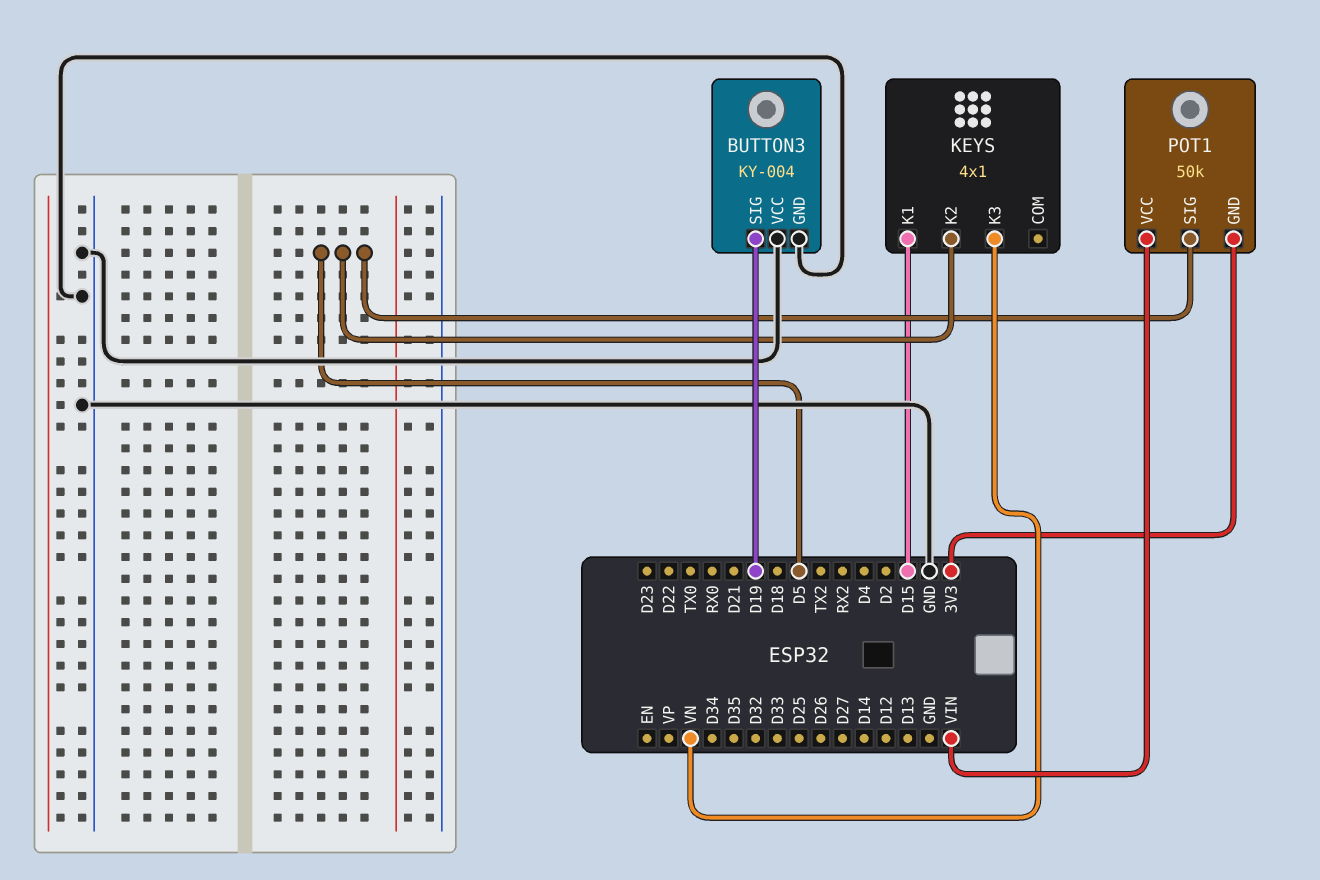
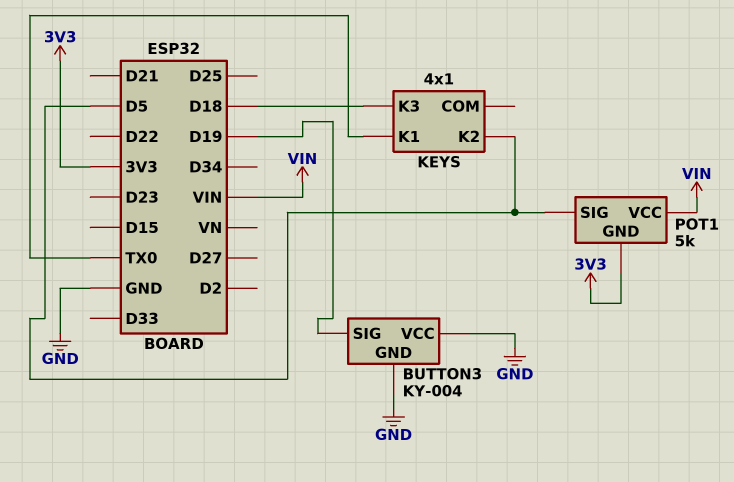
KEYS pin K1: D15 -> TX0
KEYS pin K3: VN -> D18
POT1: 50k -> 5k

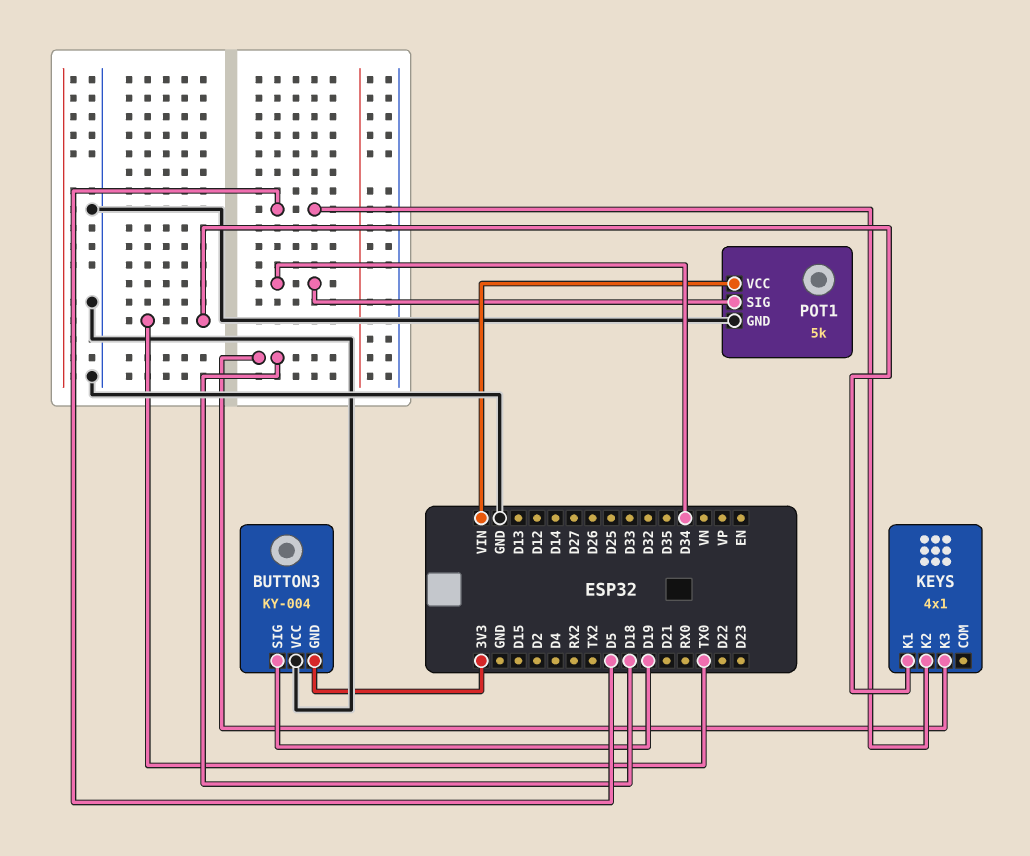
BUTTON3 pin GND: GND -> 3V3
POT1 pin GND: 3V3 -> GND
POT1 pin SIG: D5 -> D34

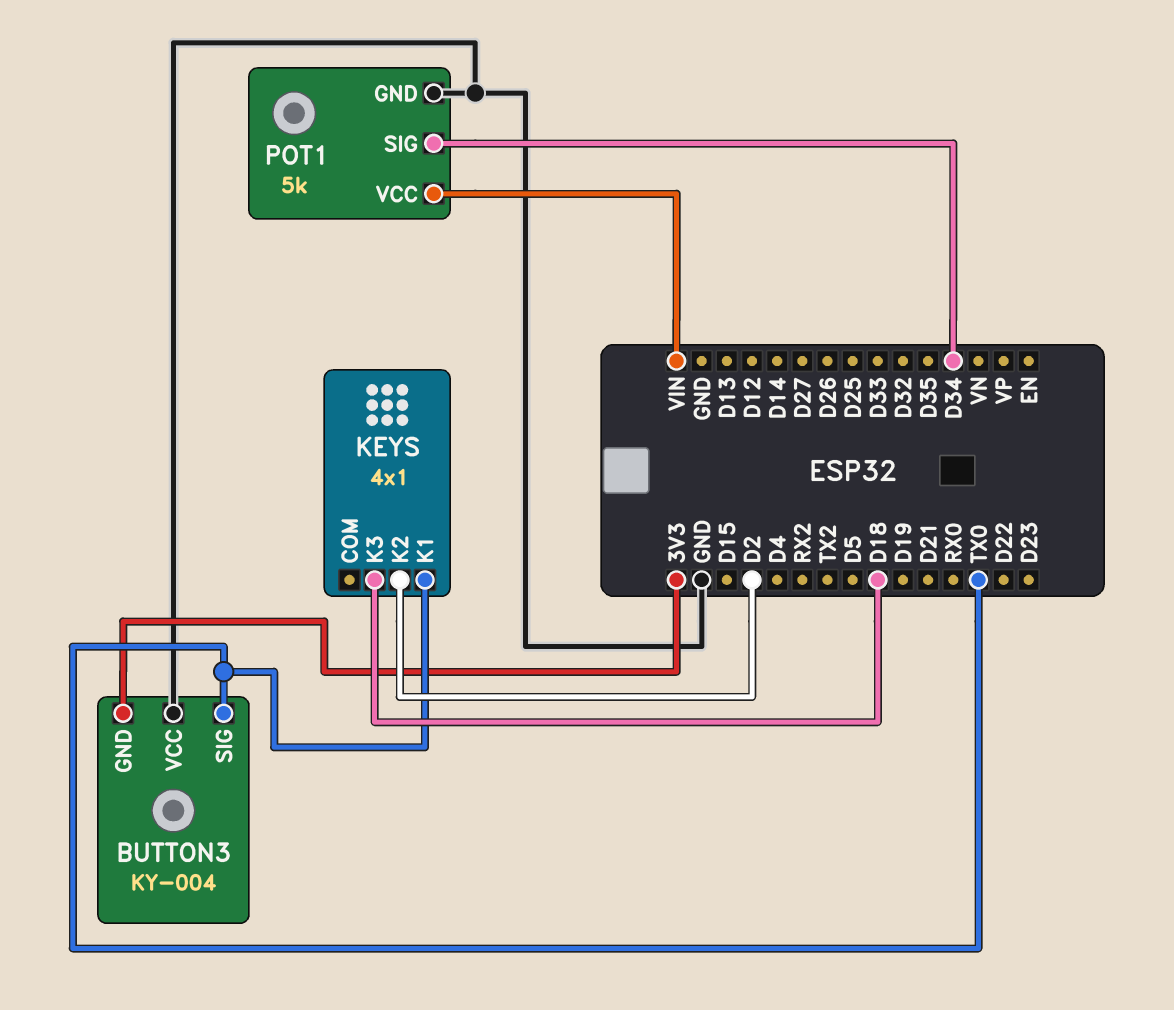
BUTTON3 pin SIG: D19 -> TX0
KEYS pin K2: D5 -> D2

